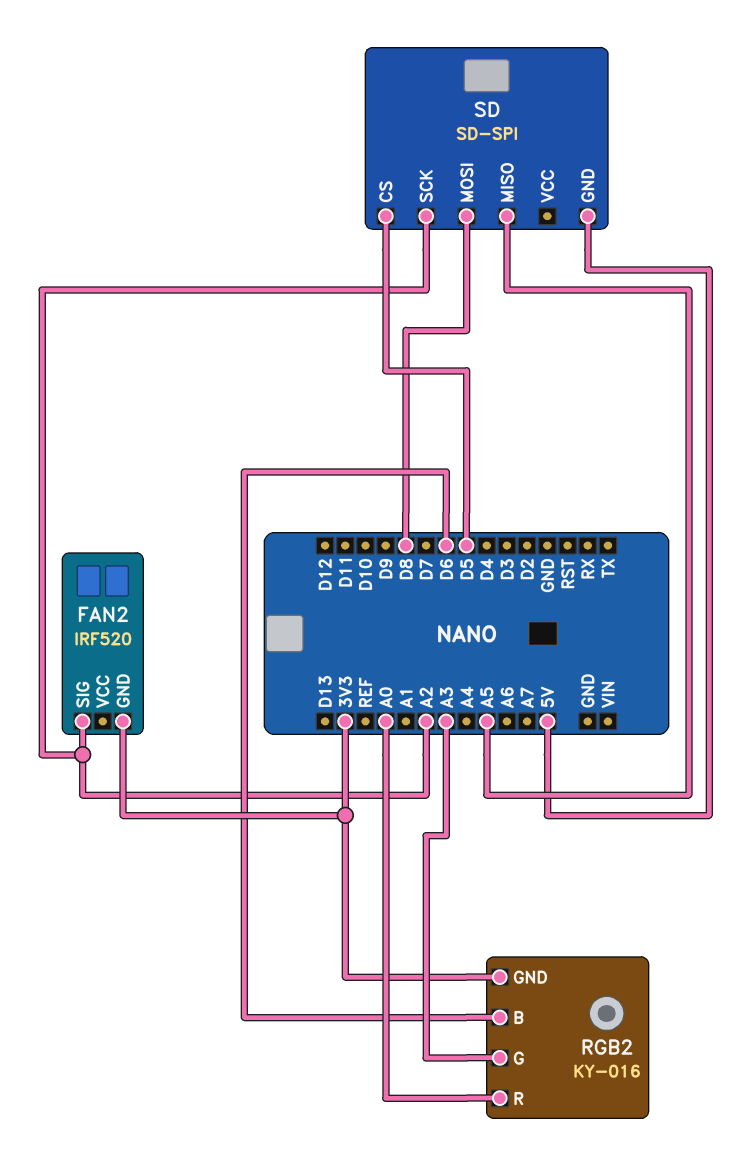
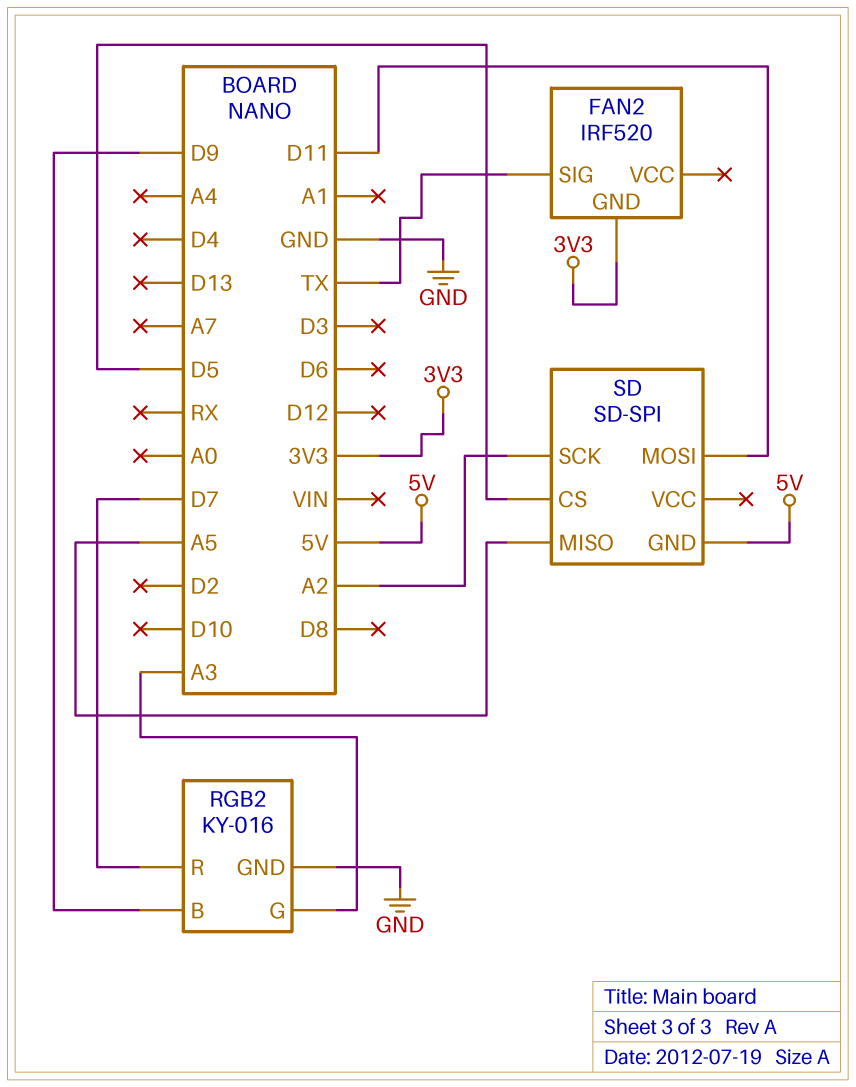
FAN2 pin SIG: A2 -> TX
RGB2 pin B: D6 -> D9
RGB2 pin GND: 3V3 -> GND
RGB2 pin R: A0 -> D7
SD pin MOSI: D8 -> D11

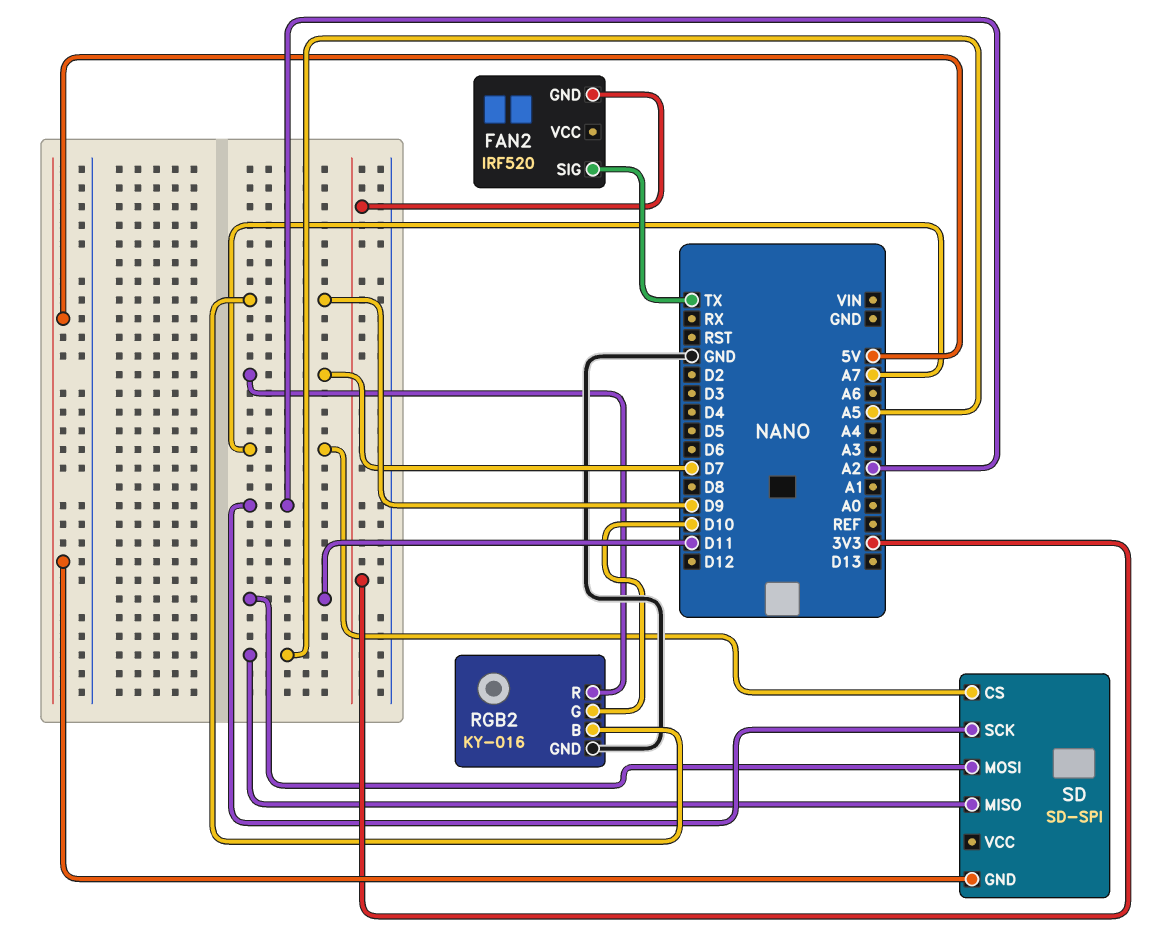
RGB2 pin G: A3 -> D10
SD pin CS: D5 -> A7

